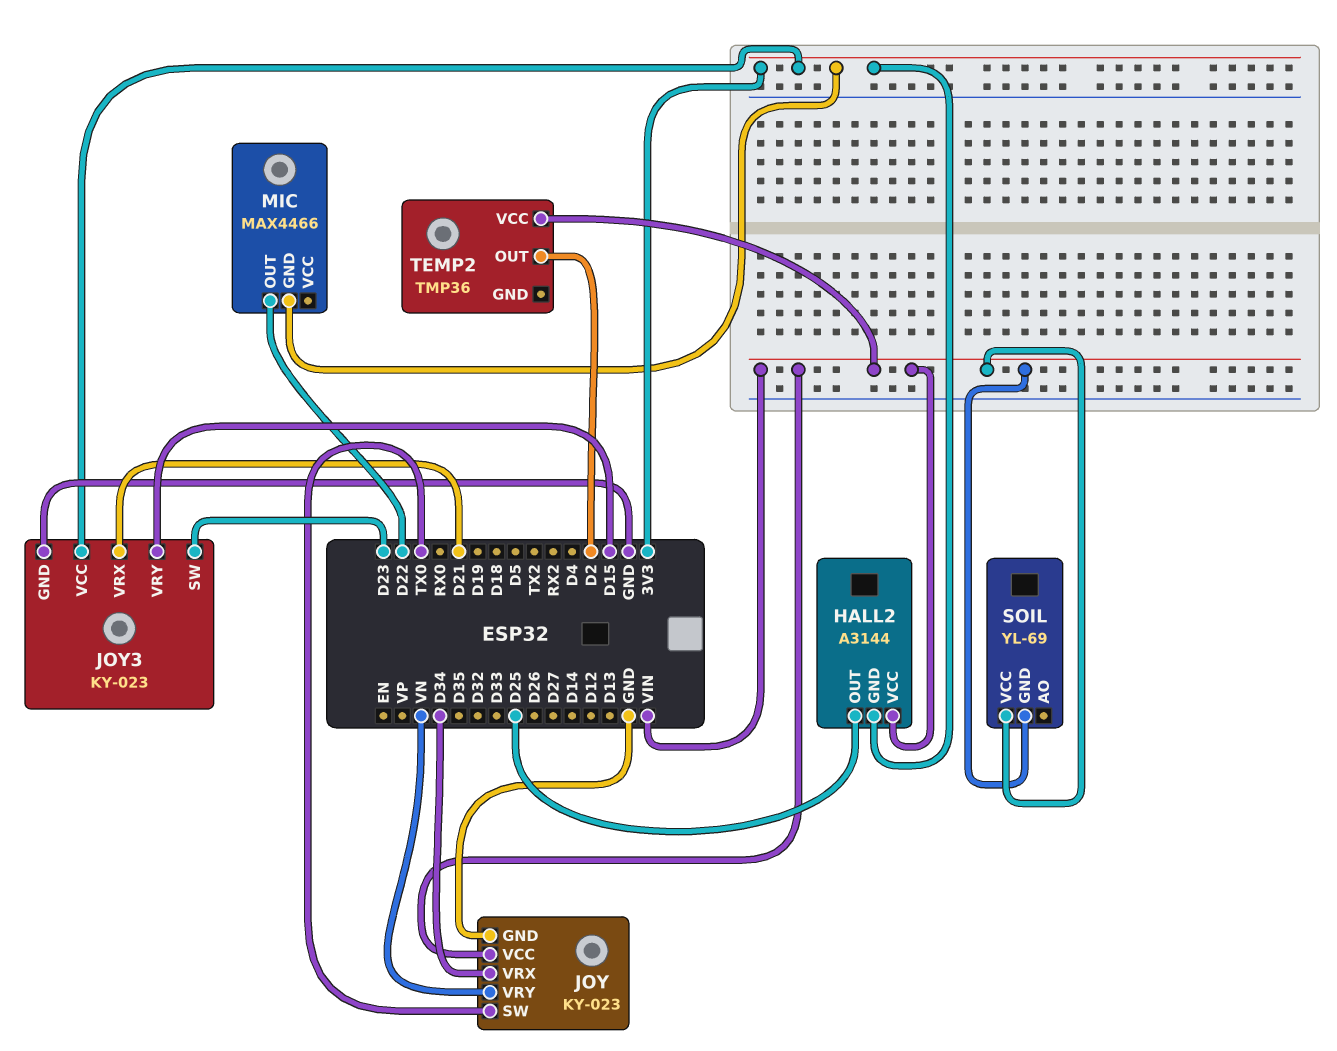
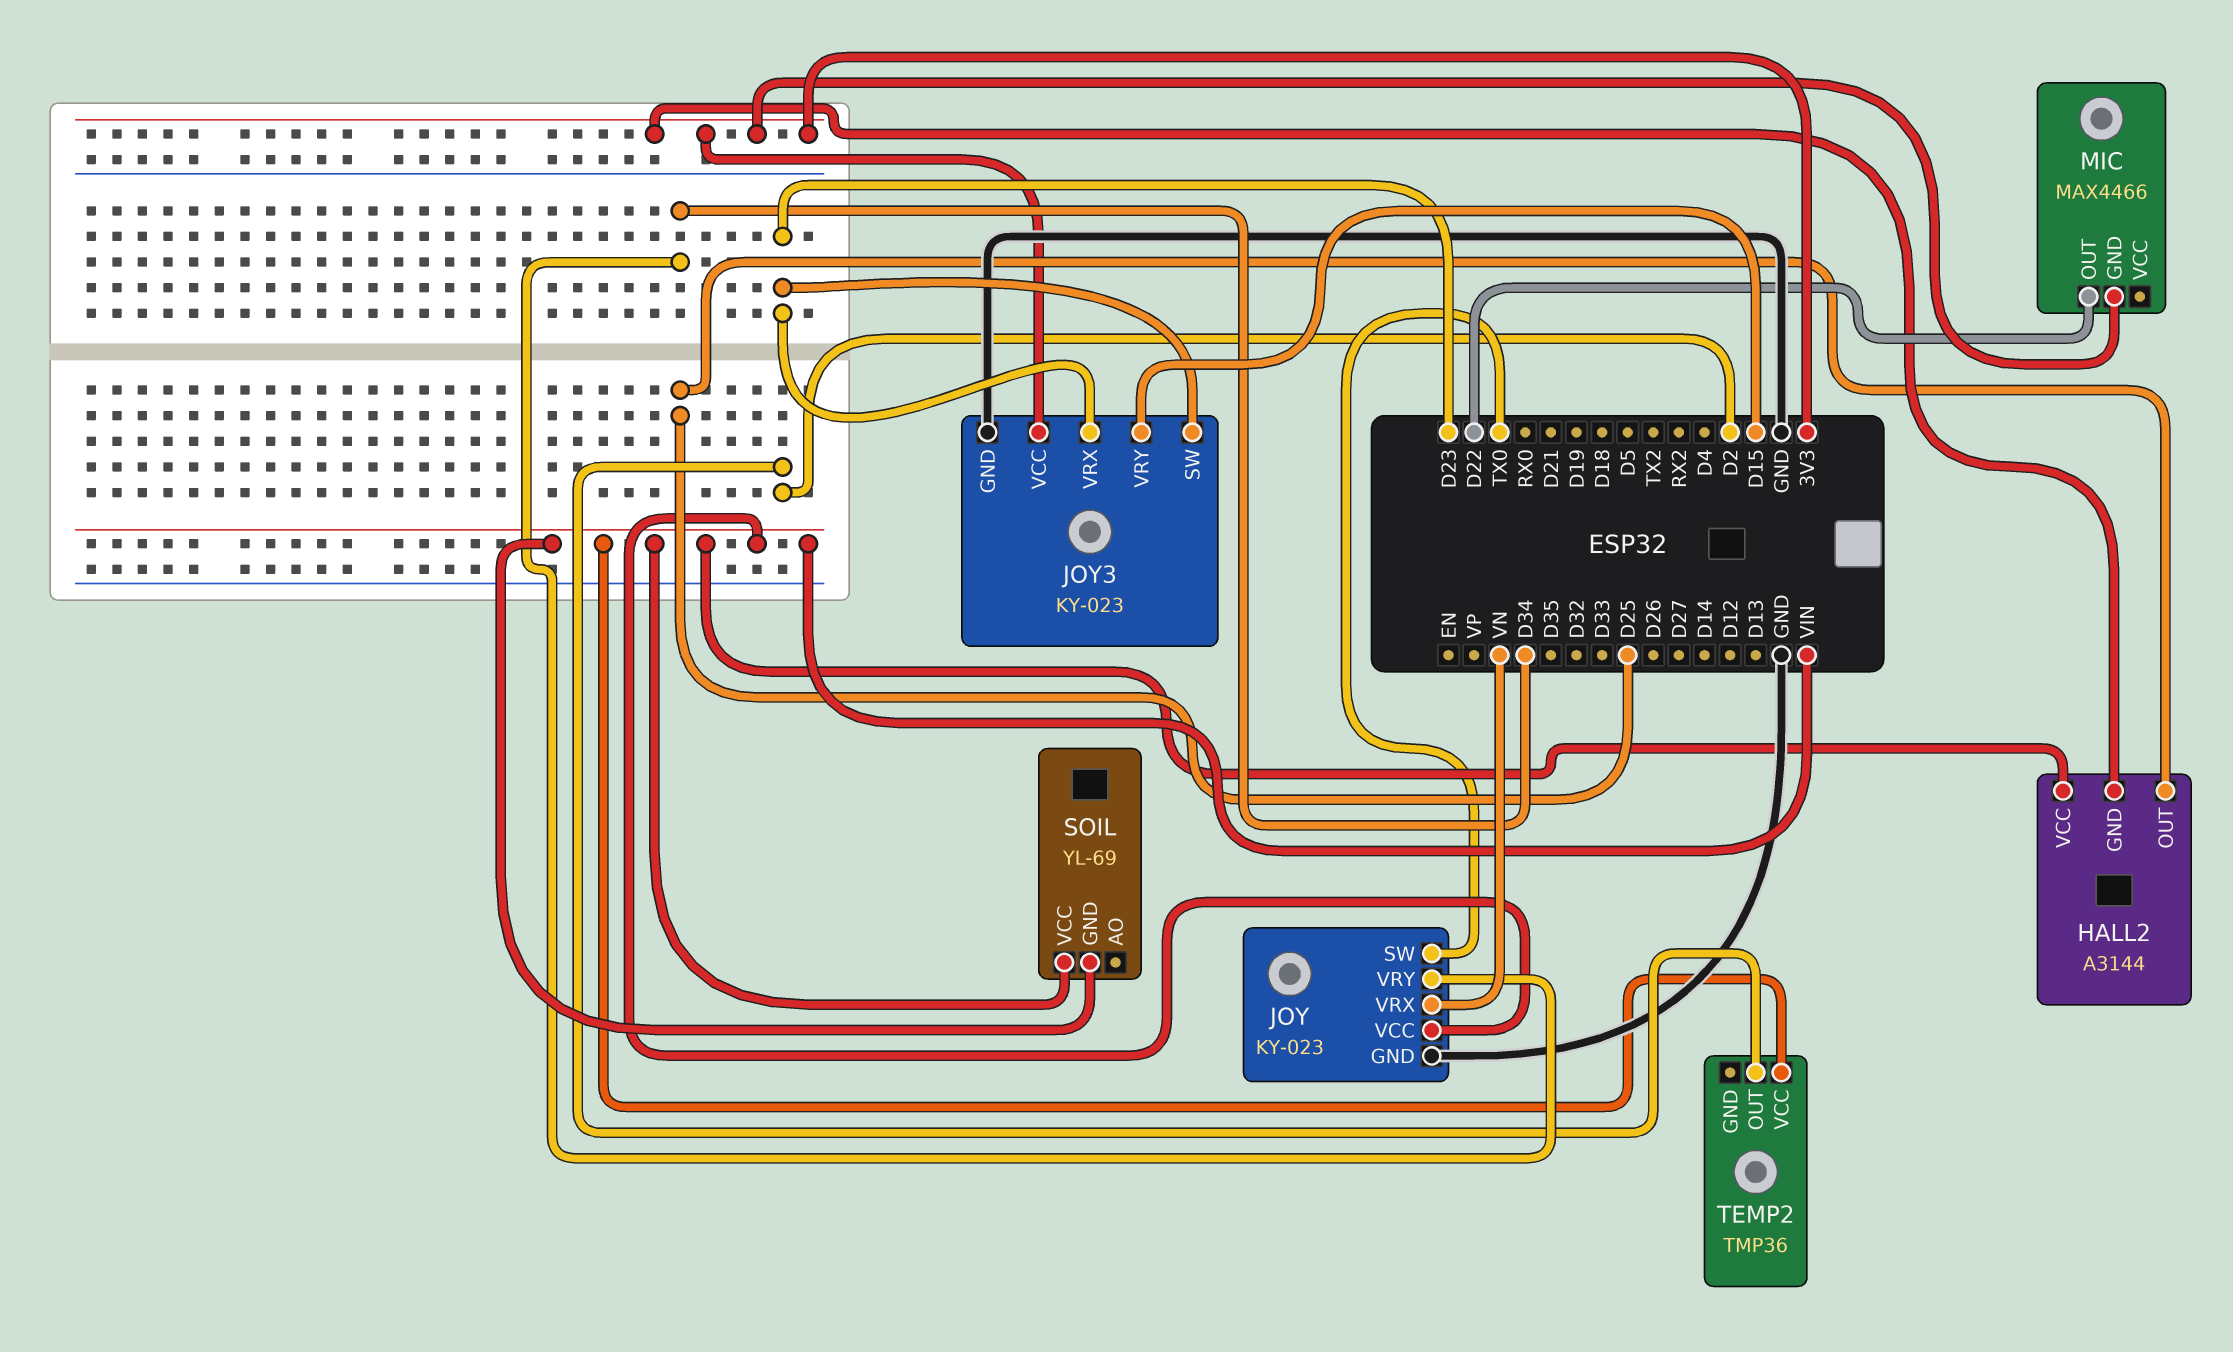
JOY pin VRX: D34 -> VN
JOY pin VRY: VN -> D34
JOY3 pin VRX: D21 -> D23

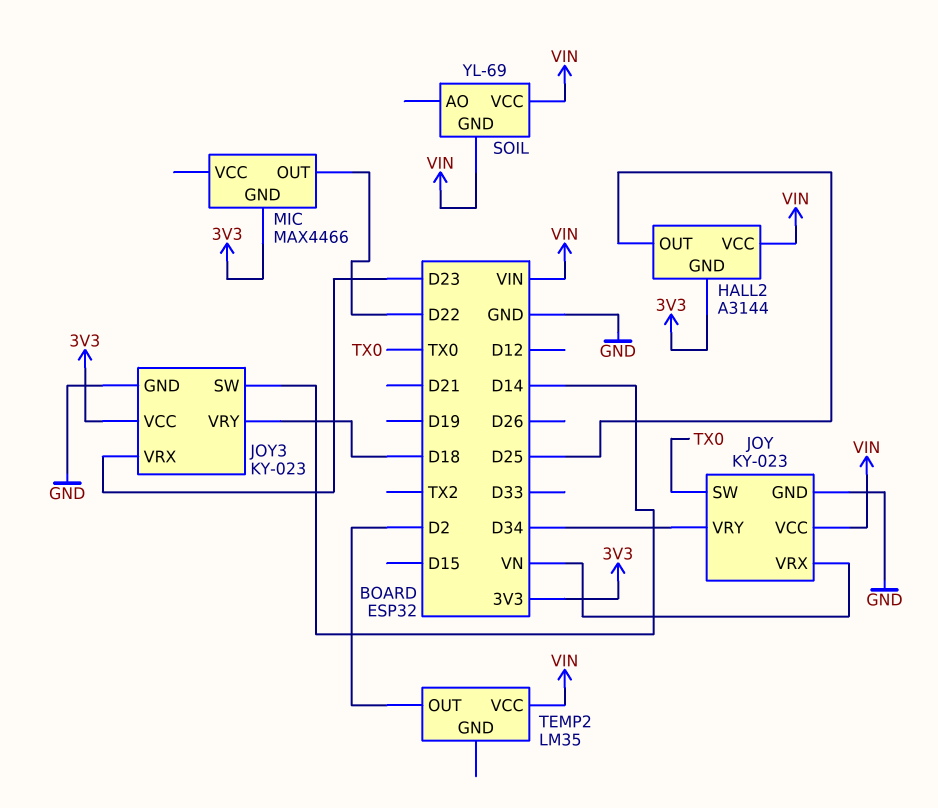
JOY3 pin SW: D23 -> D14
JOY3 pin VRY: D15 -> D18
TEMP2: TMP36 -> LM35

